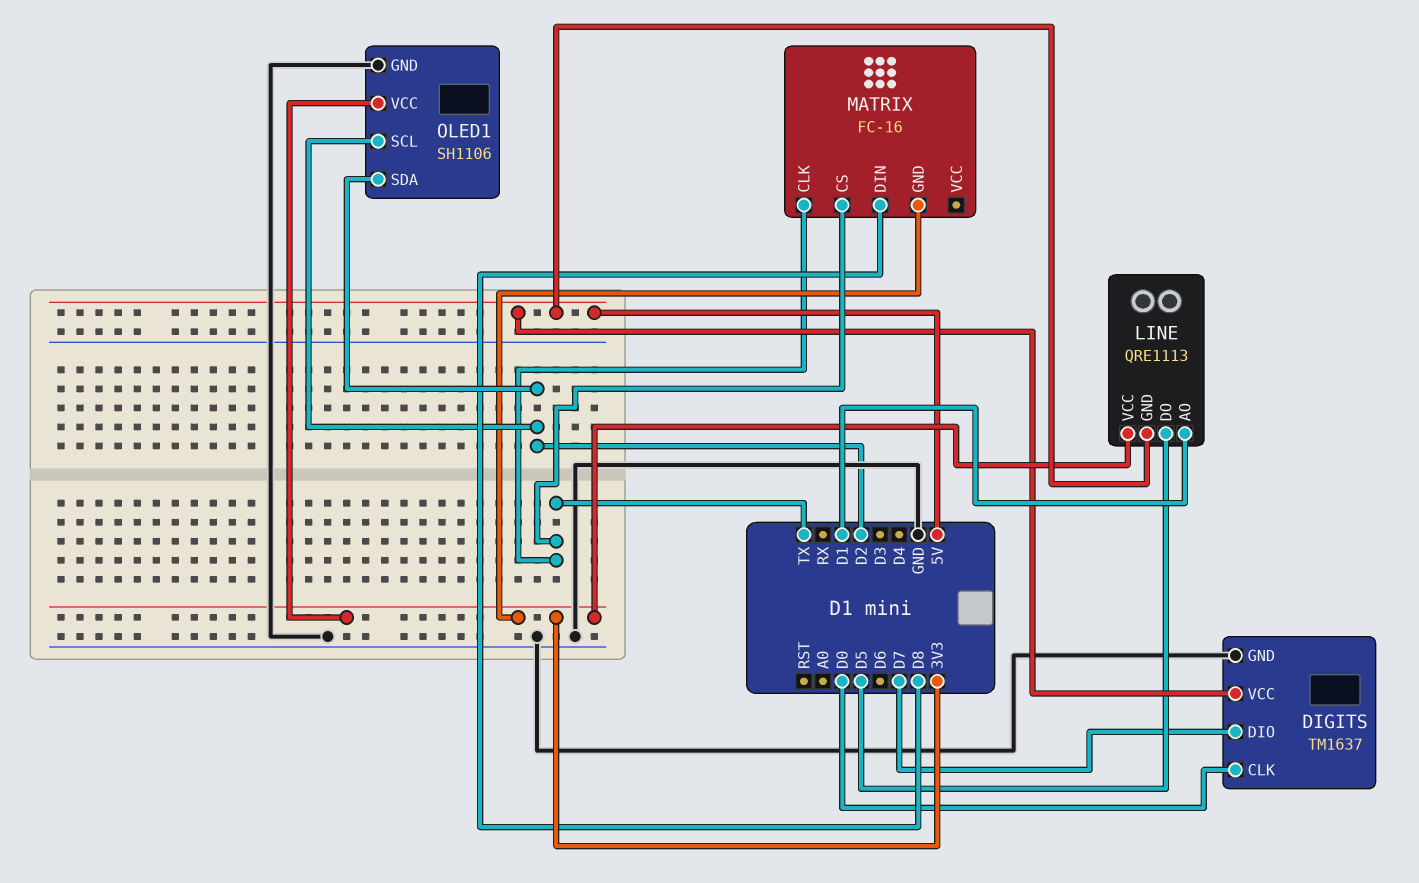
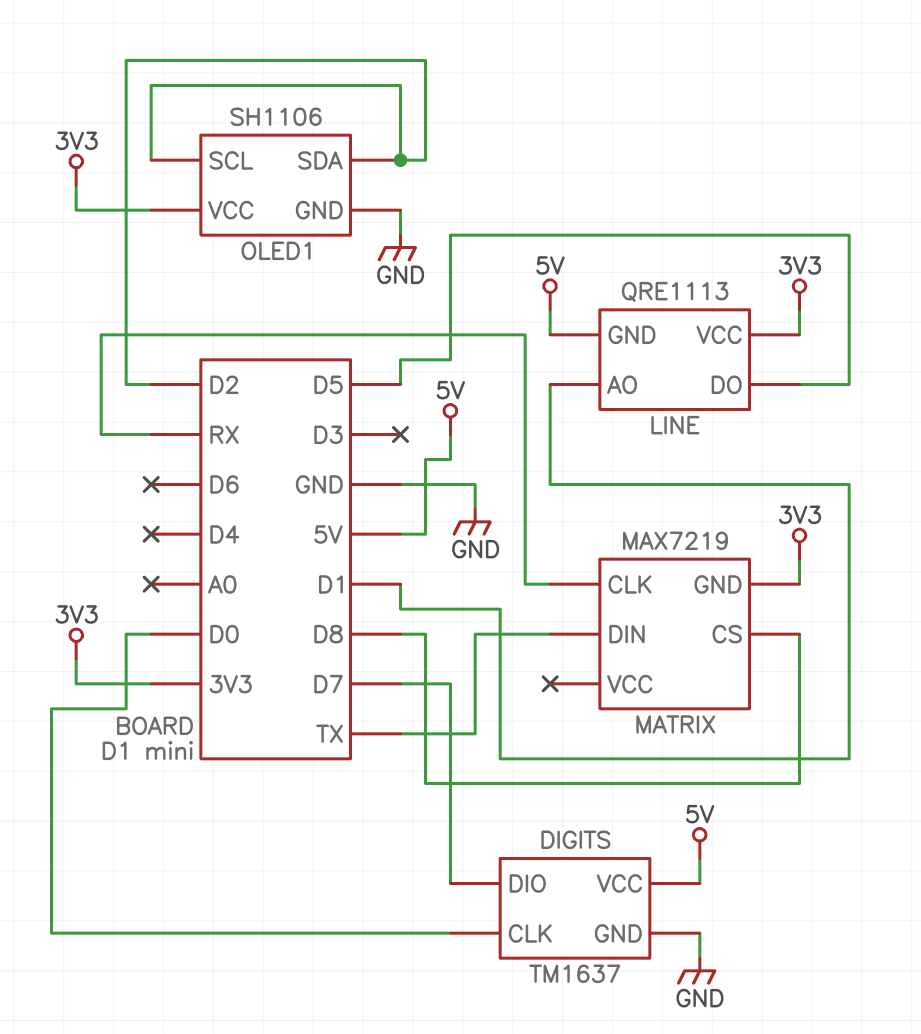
MATRIX: FC-16 -> MAX7219
MATRIX pin CLK: TX -> RX
MATRIX pin CS: TX -> D8
MATRIX pin DIN: D8 -> TX

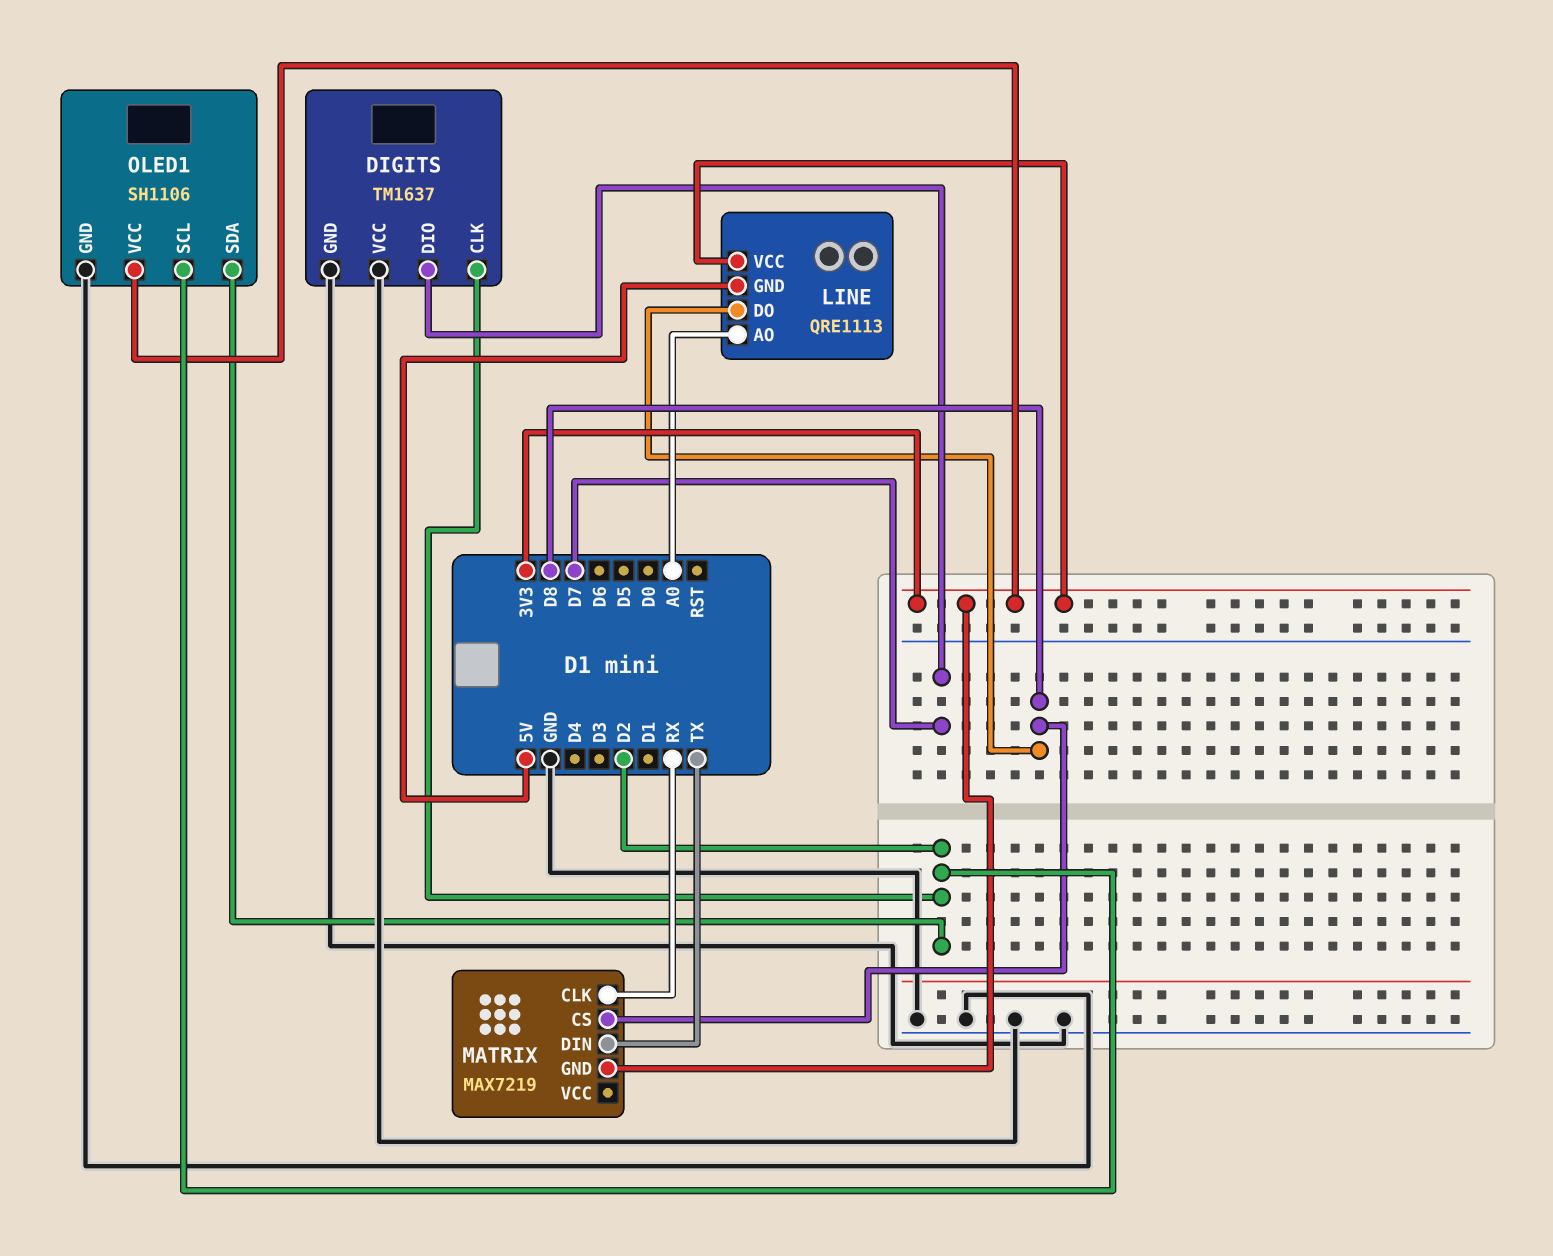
DIGITS pin CLK: D0 -> D2
DIGITS pin VCC: 5V -> GND
LINE pin AO: D1 -> A0
LINE pin DO: D5 -> D8

